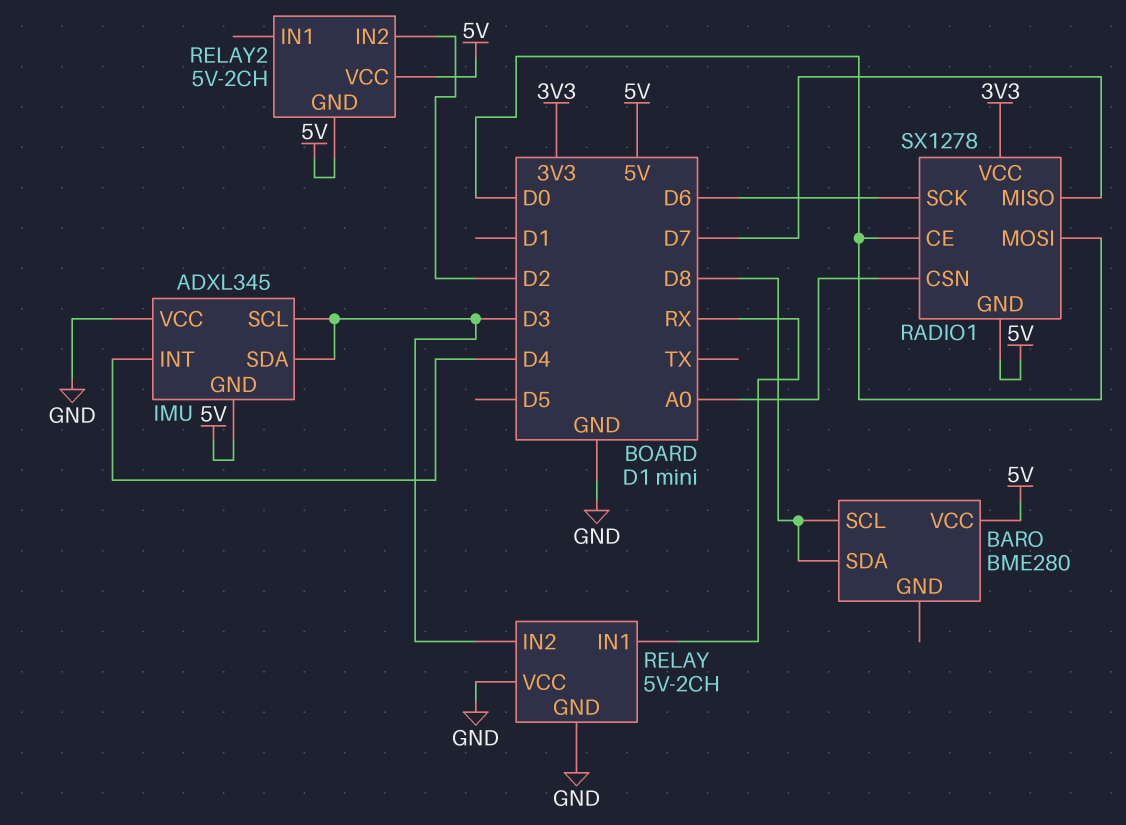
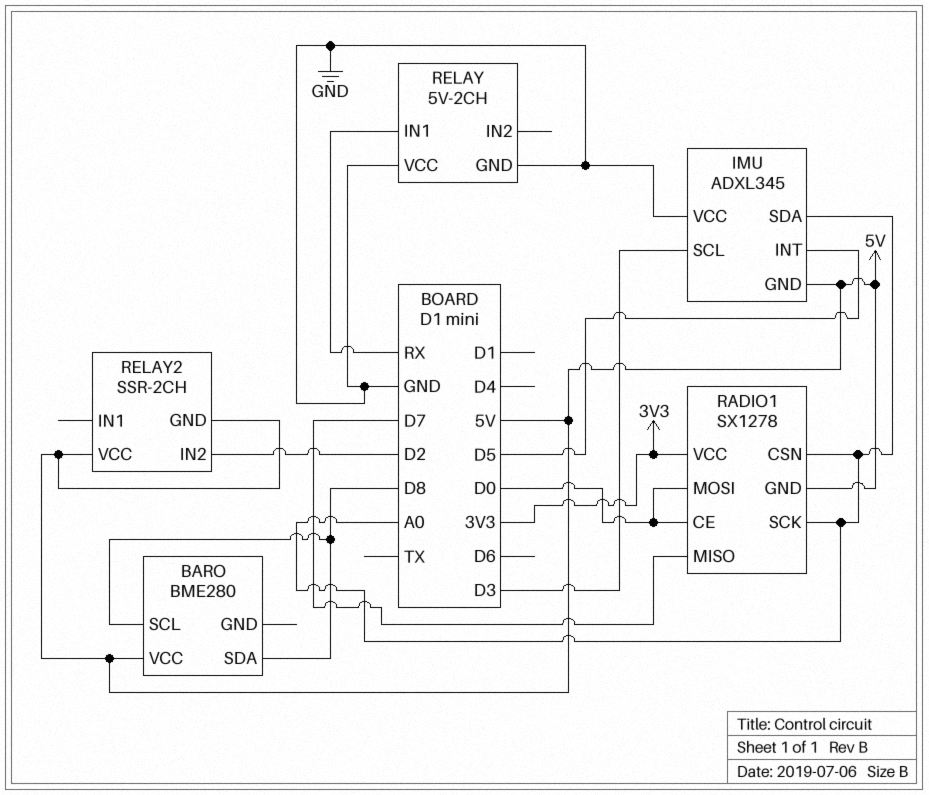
IMU pin INT: D4 -> D5
IMU pin SDA: D3 -> A0
RADIO1 pin SCK: D6 -> A0
RELAY pin IN2: D3 -> none
RELAY2: 5V-2CH -> SSR-2CH

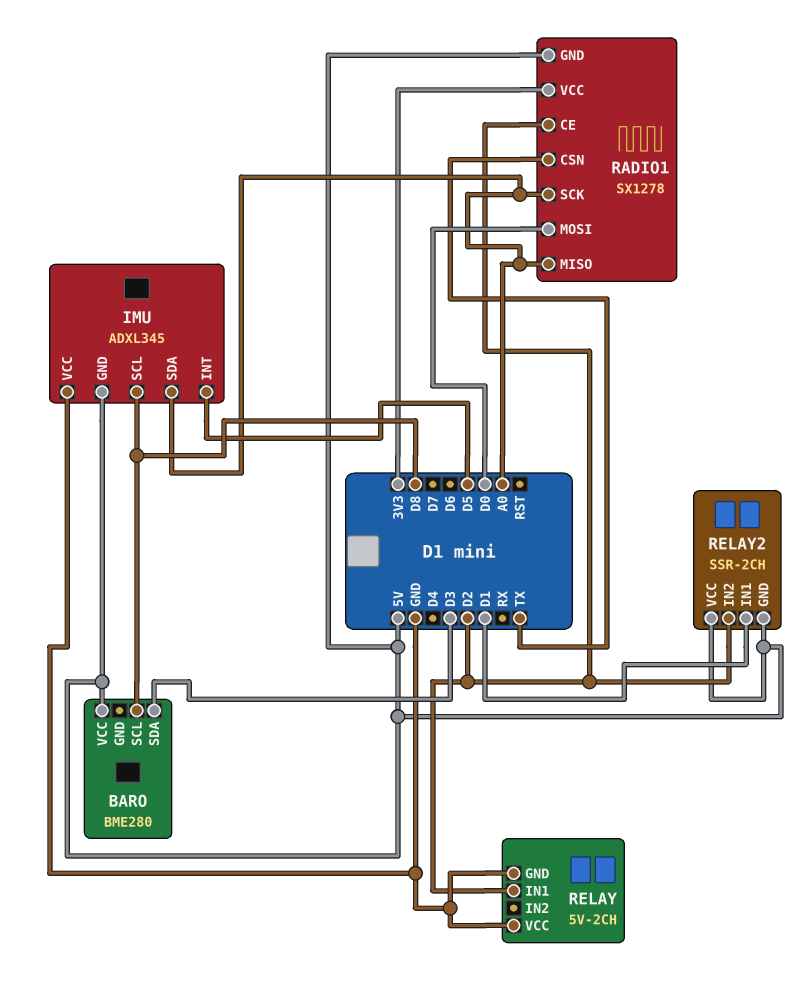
BARO pin SDA: D8 -> D3
IMU pin SCL: D3 -> D8
RADIO1 pin CE: D0 -> D2
RADIO1 pin CSN: A0 -> TX
RADIO1 pin MISO: D7 -> A0
RELAY pin IN1: RX -> D2
RELAY2 pin IN1: none -> D1

